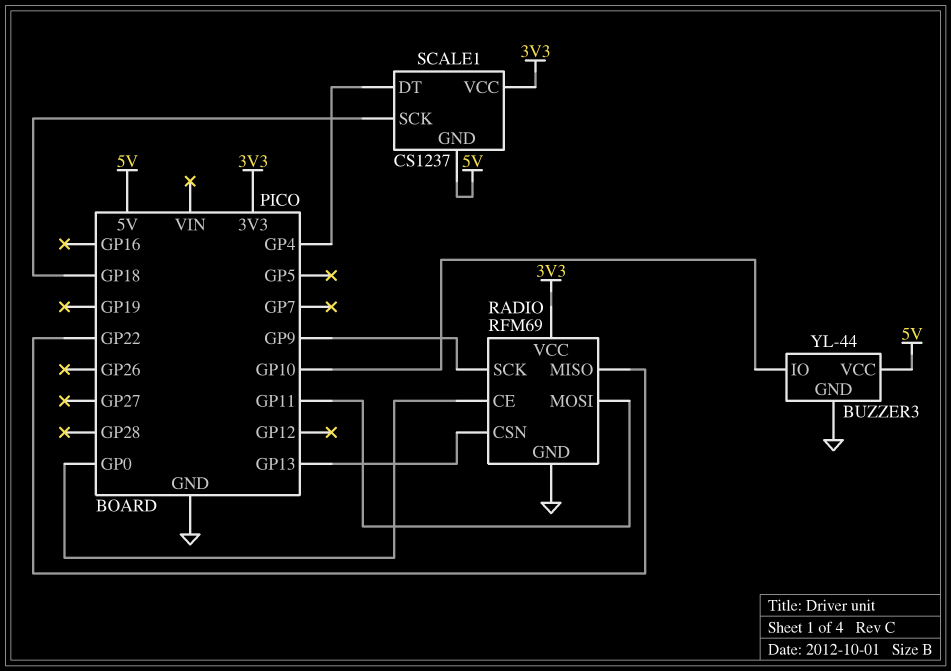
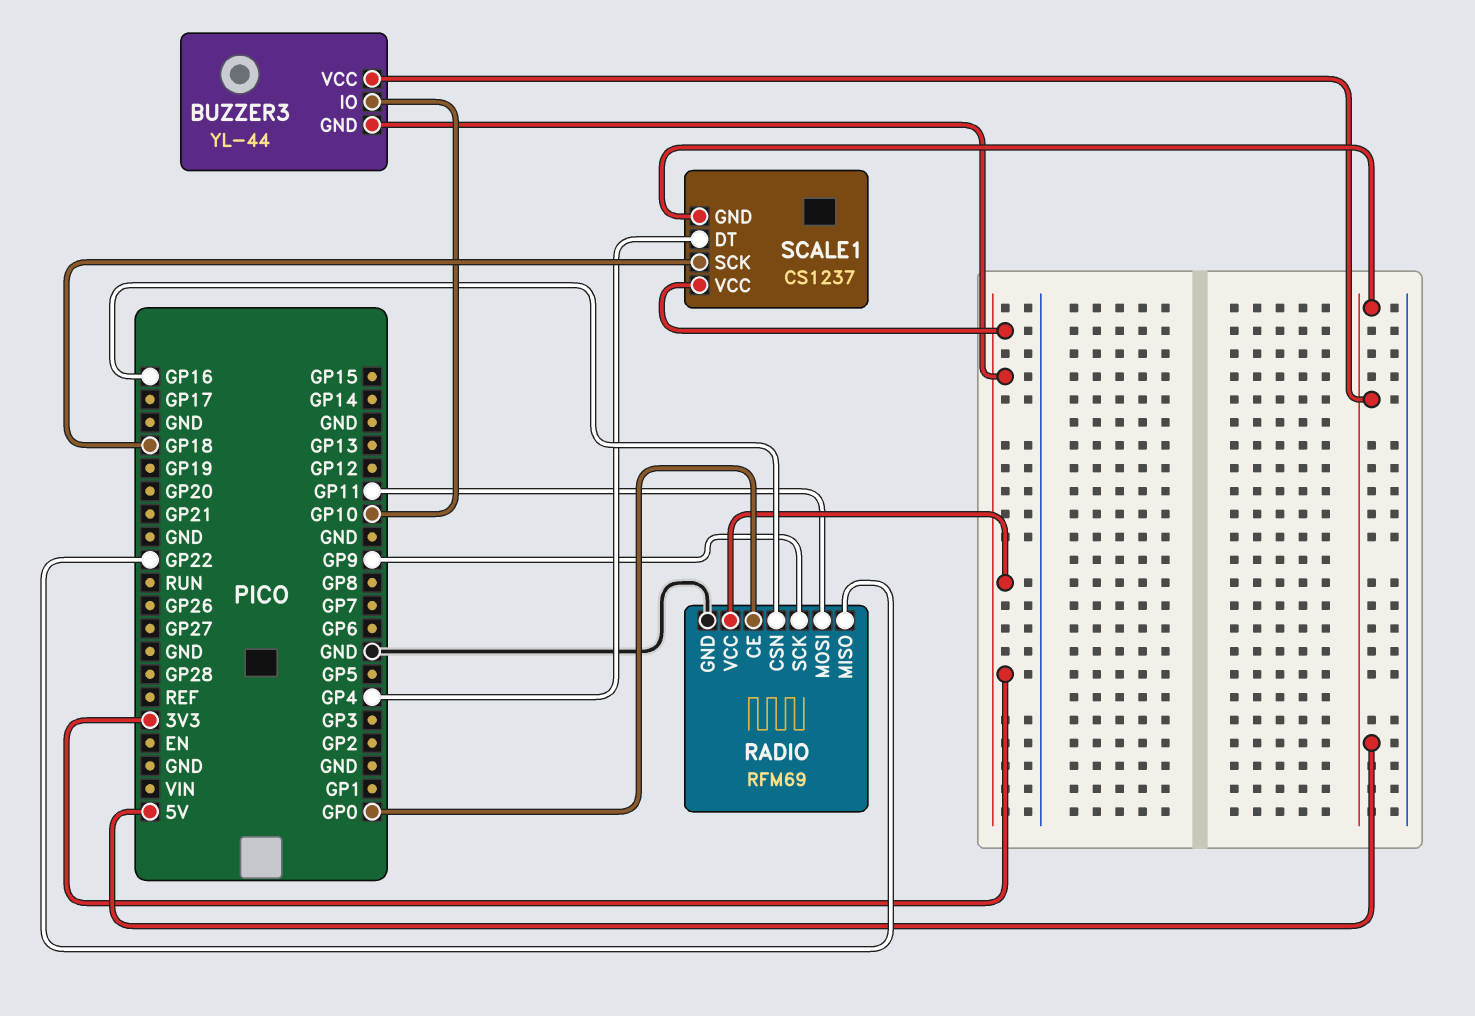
BUZZER3 pin GND: GND -> 3V3
RADIO pin CSN: GP13 -> GP16

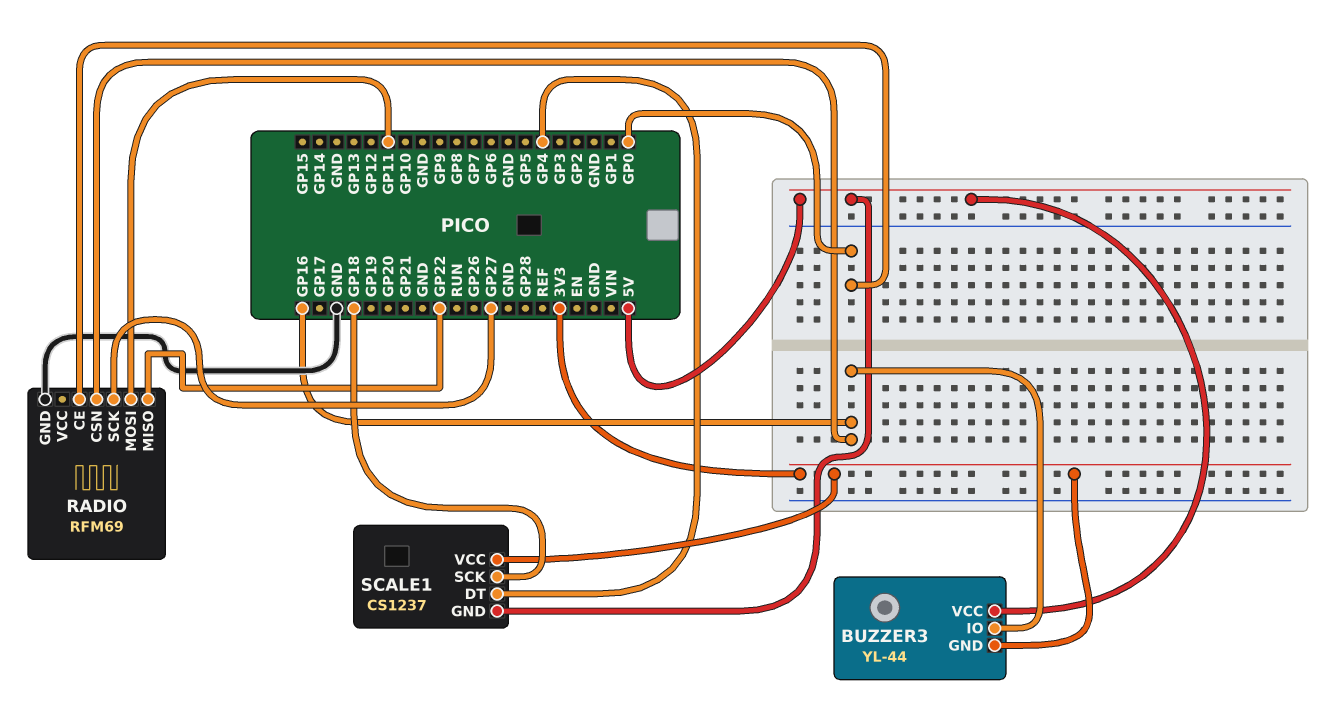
BUZZER3 pin IO: GP10 -> GP16
RADIO pin SCK: GP9 -> GP27
RADIO pin VCC: 3V3 -> none

